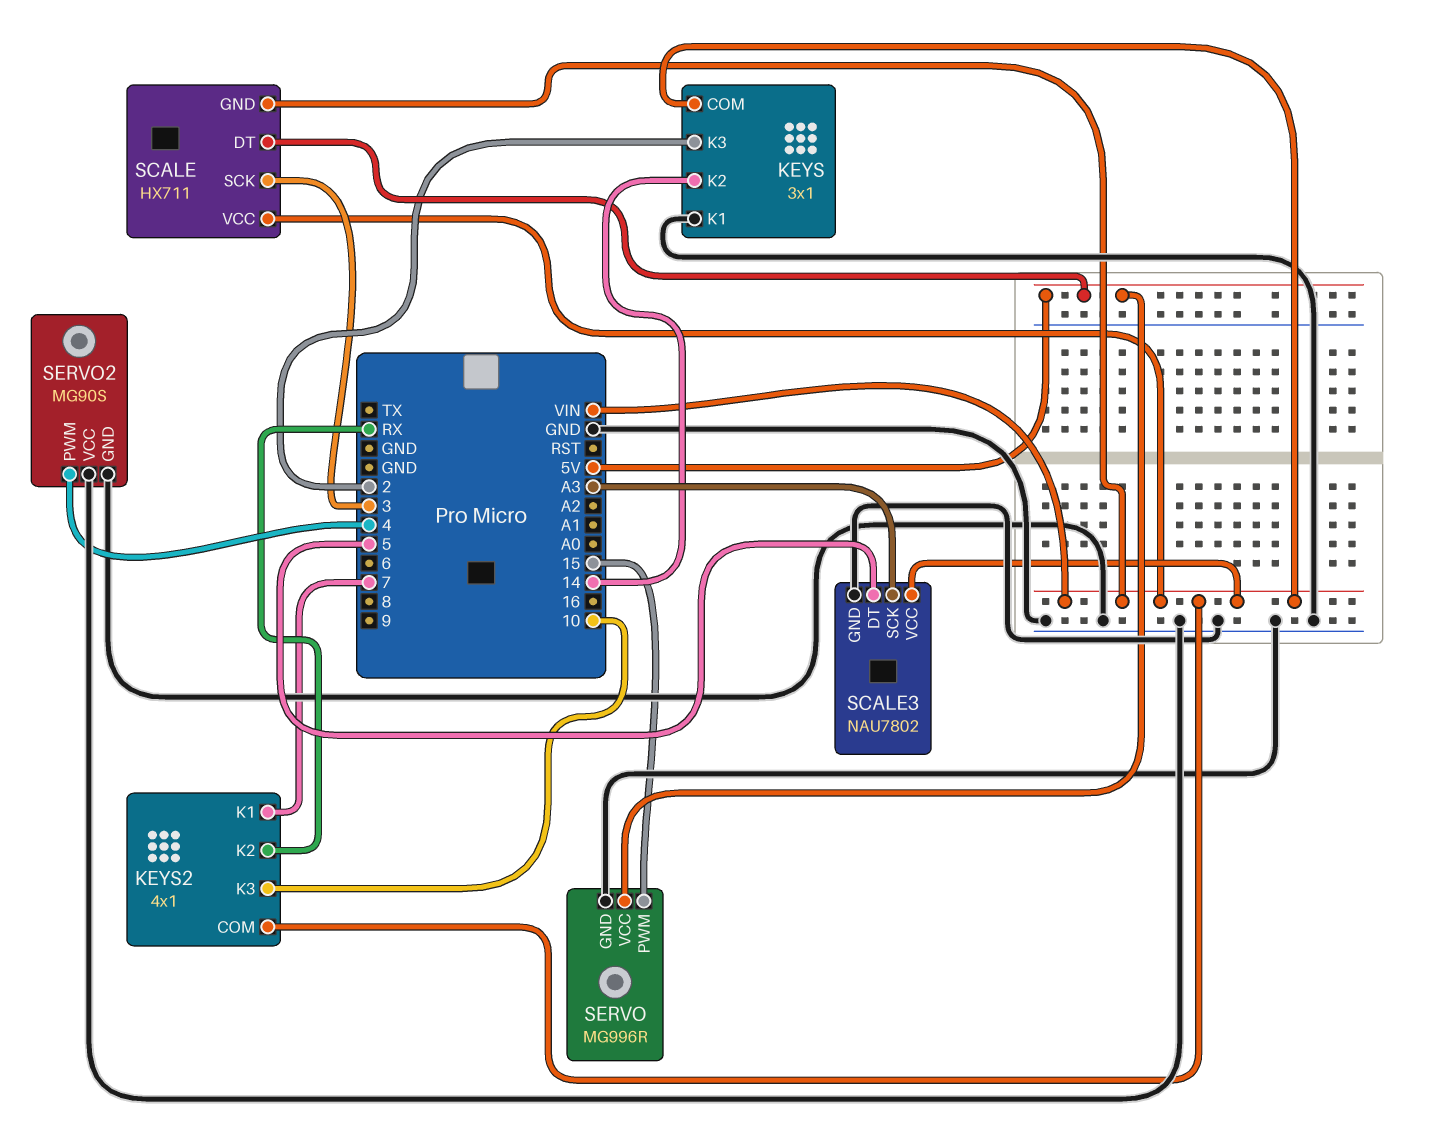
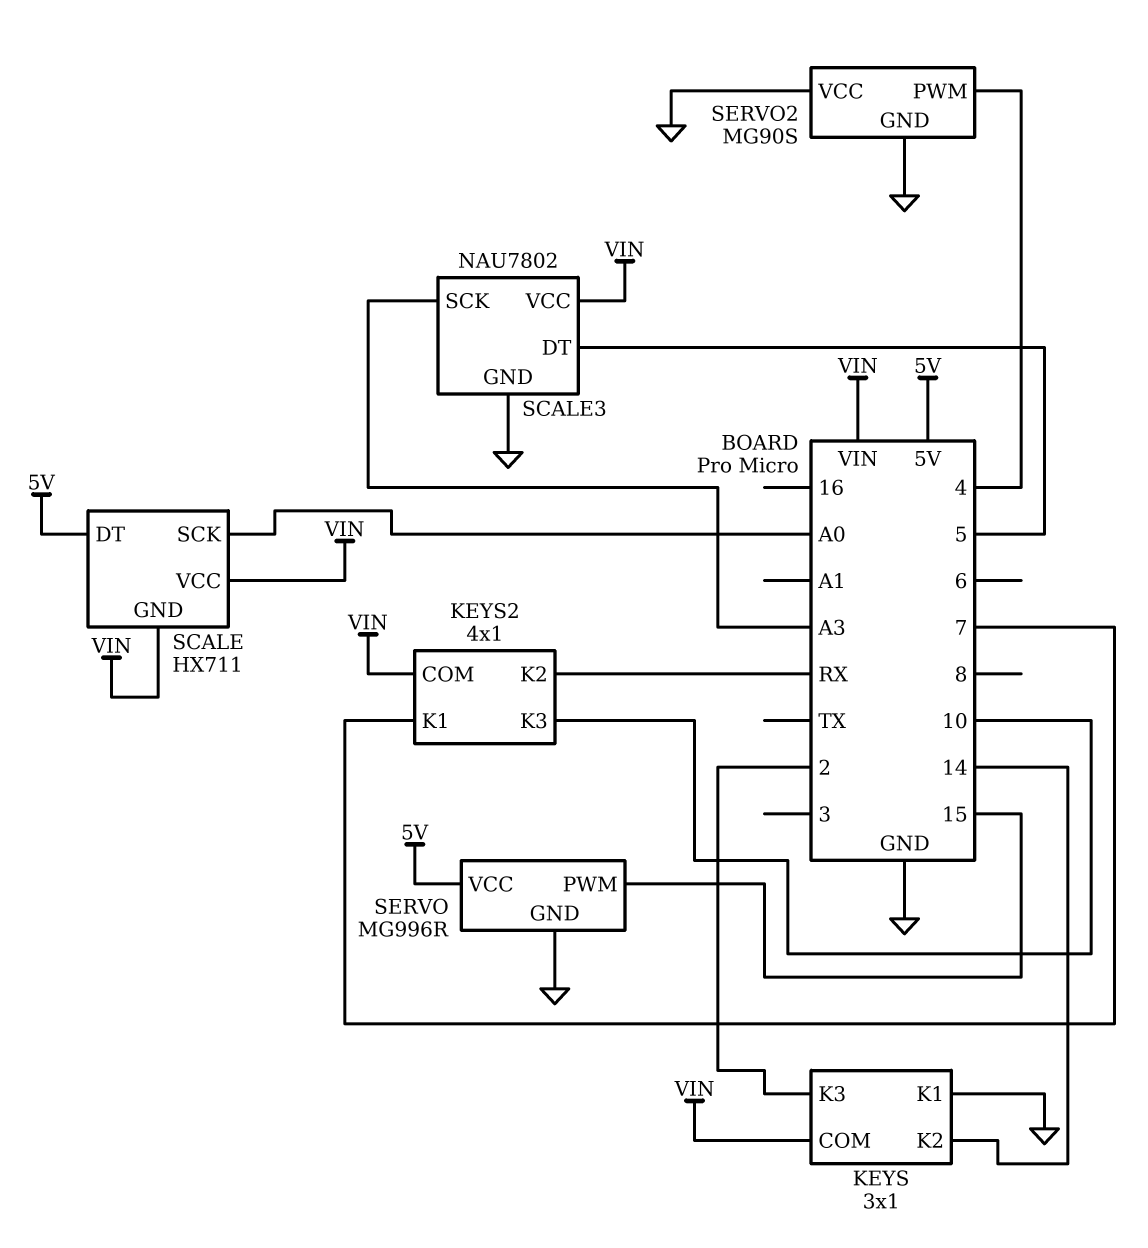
SCALE pin SCK: 3 -> A0

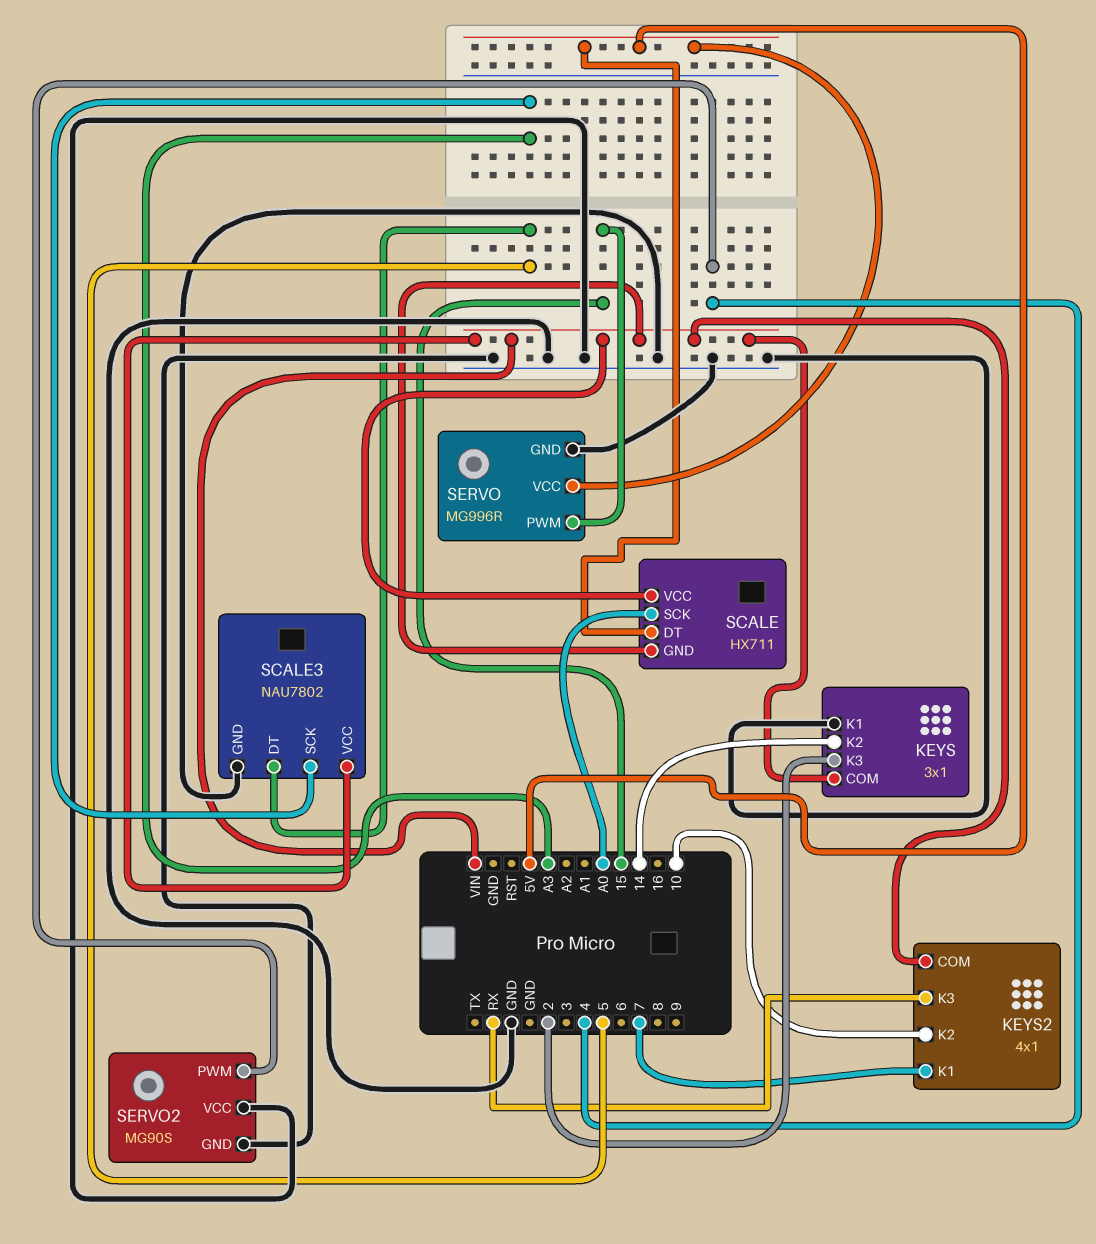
KEYS2 pin K2: RX -> 10
KEYS2 pin K3: 10 -> RX

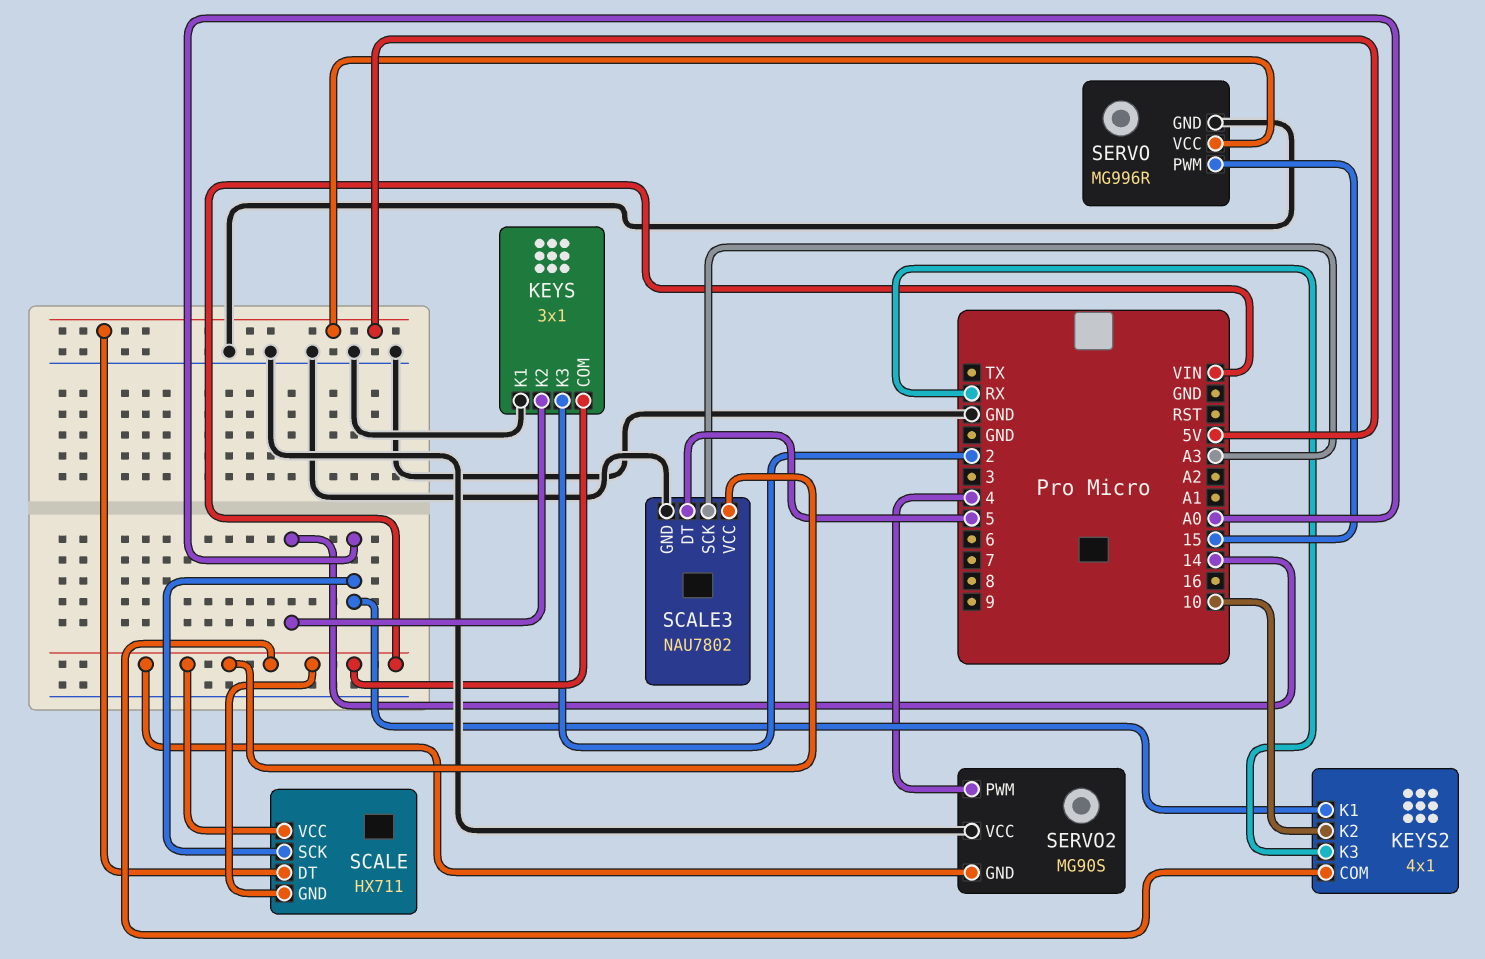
KEYS2 pin K1: 7 -> A0
SERVO2 pin GND: GND -> VIN

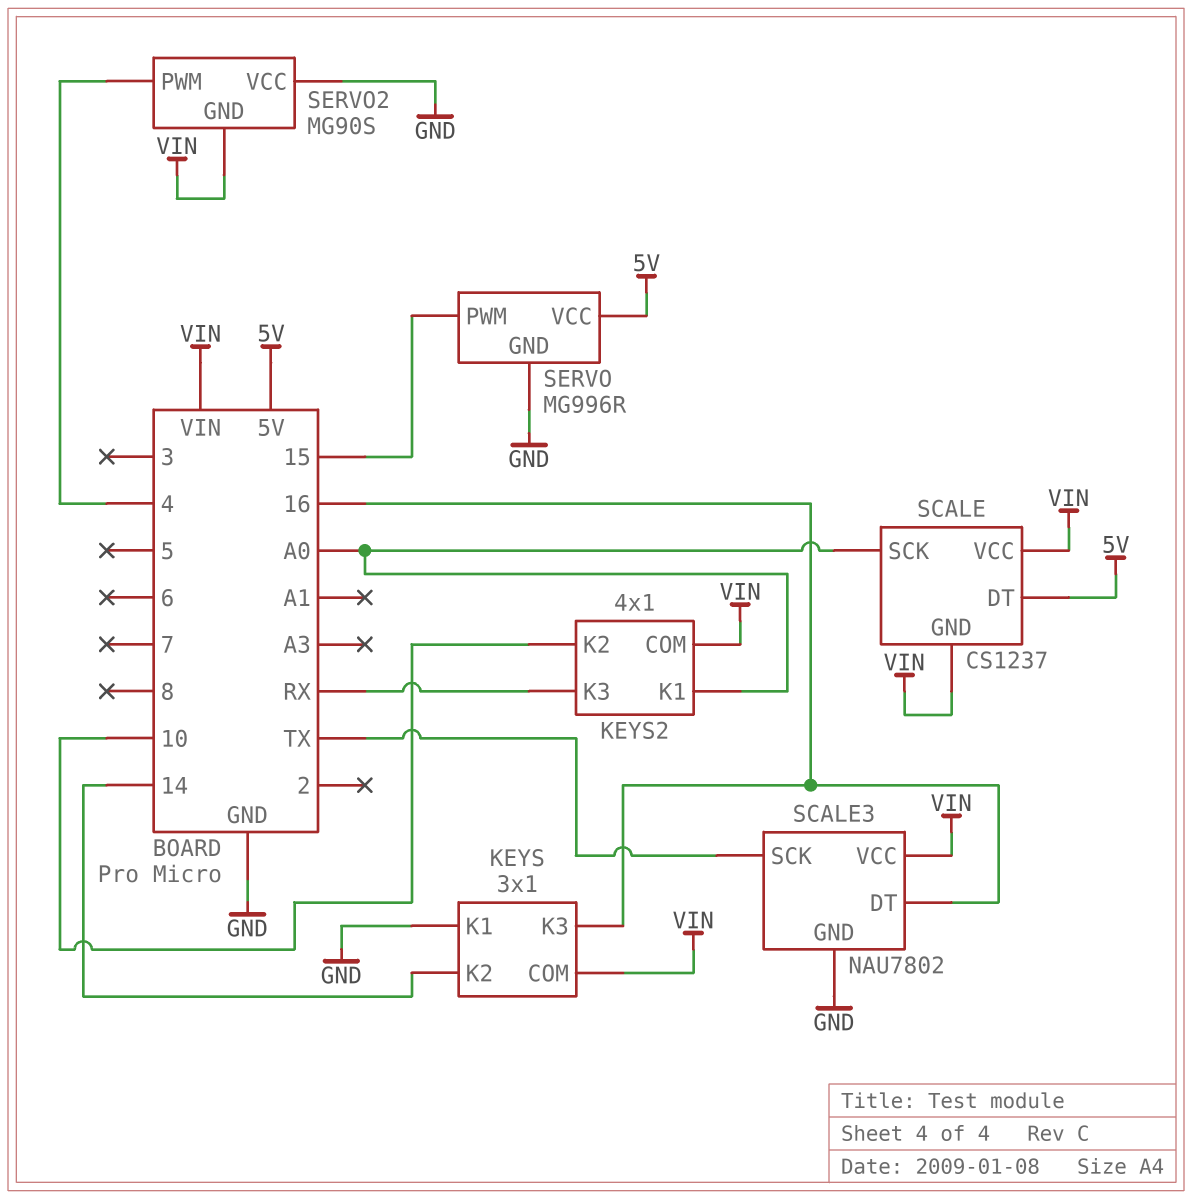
KEYS pin K3: 2 -> 16
SCALE: HX711 -> CS1237
SCALE3 pin DT: 5 -> 16
SCALE3 pin SCK: A3 -> TX

